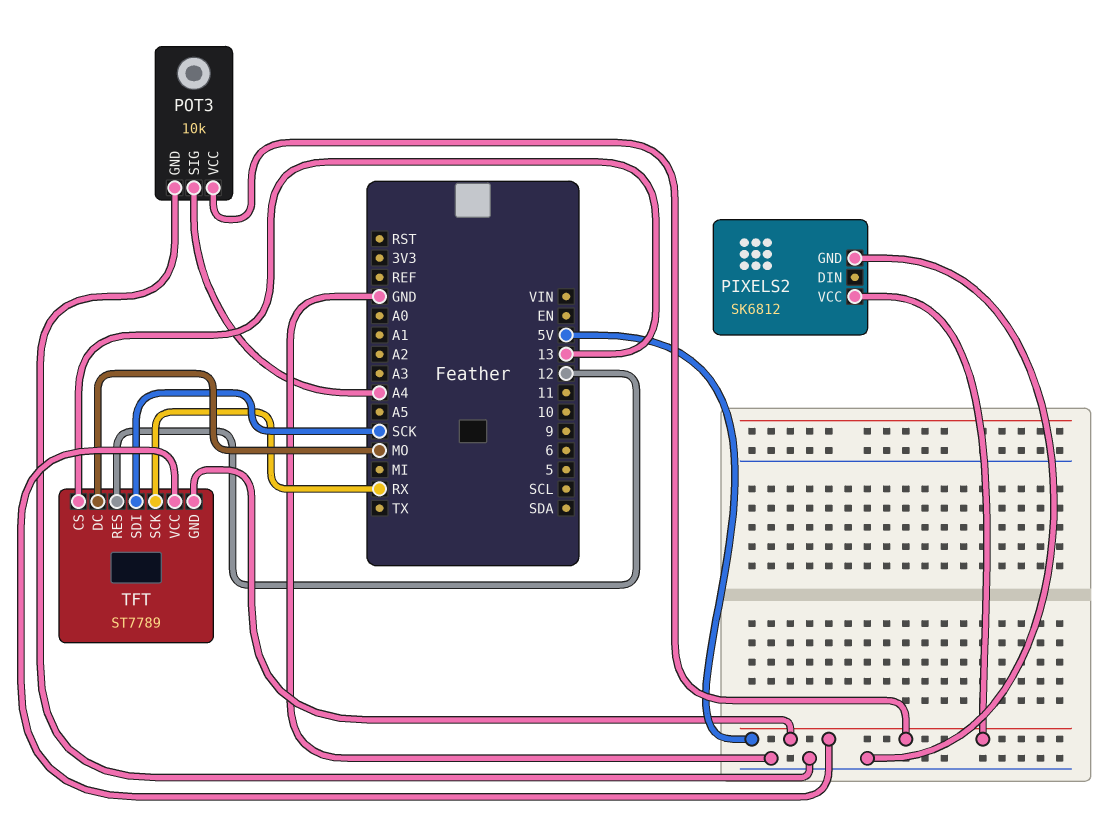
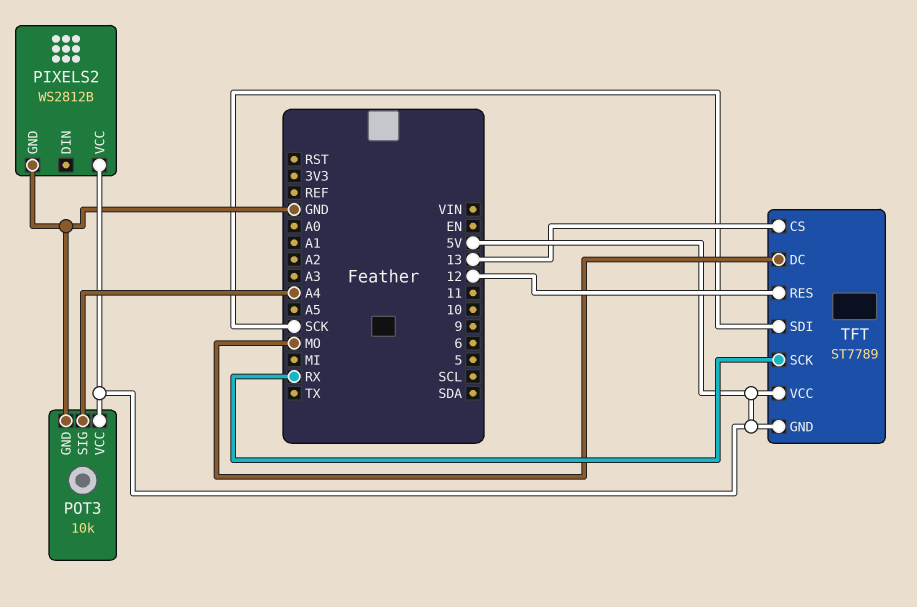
PIXELS2: SK6812 -> WS2812B

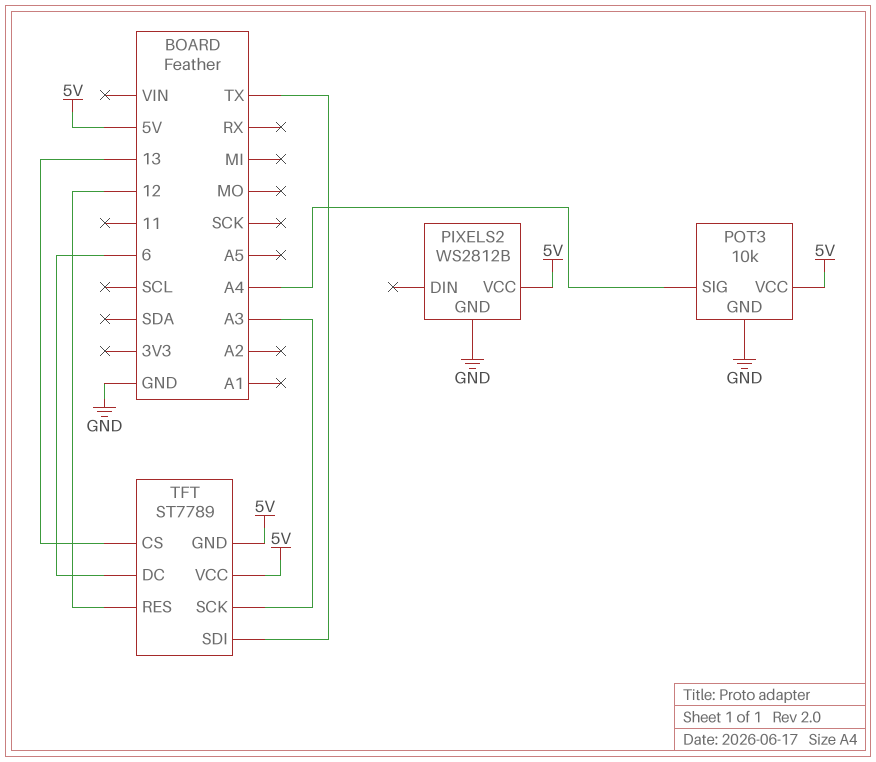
TFT pin DC: MO -> 6
TFT pin SCK: RX -> A3
TFT pin SDI: SCK -> TX

